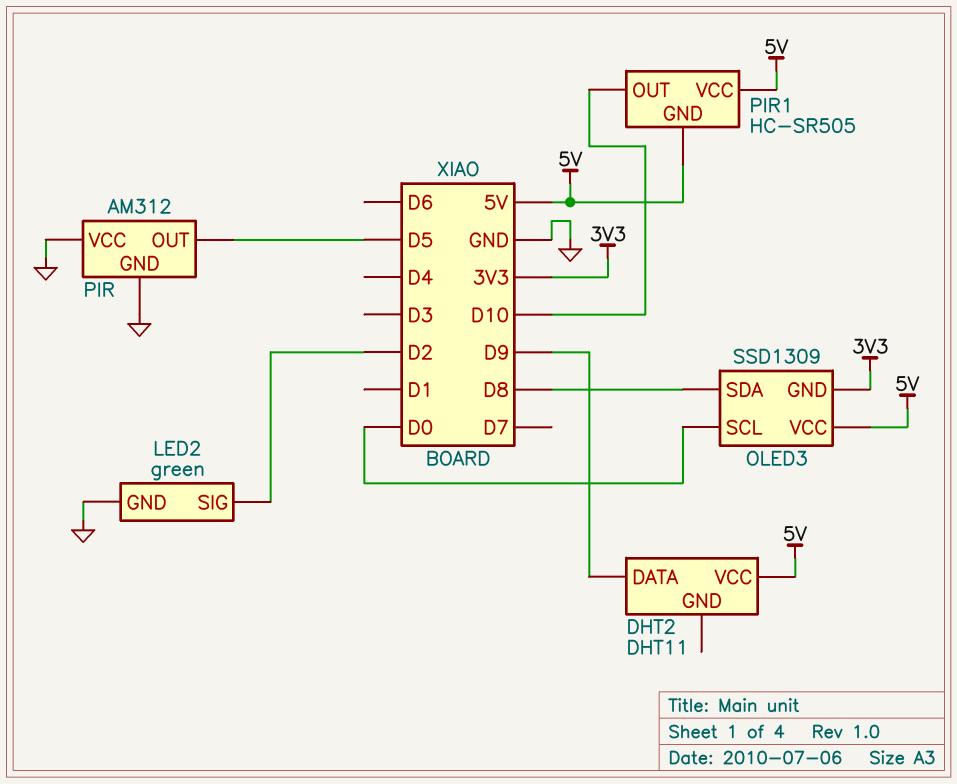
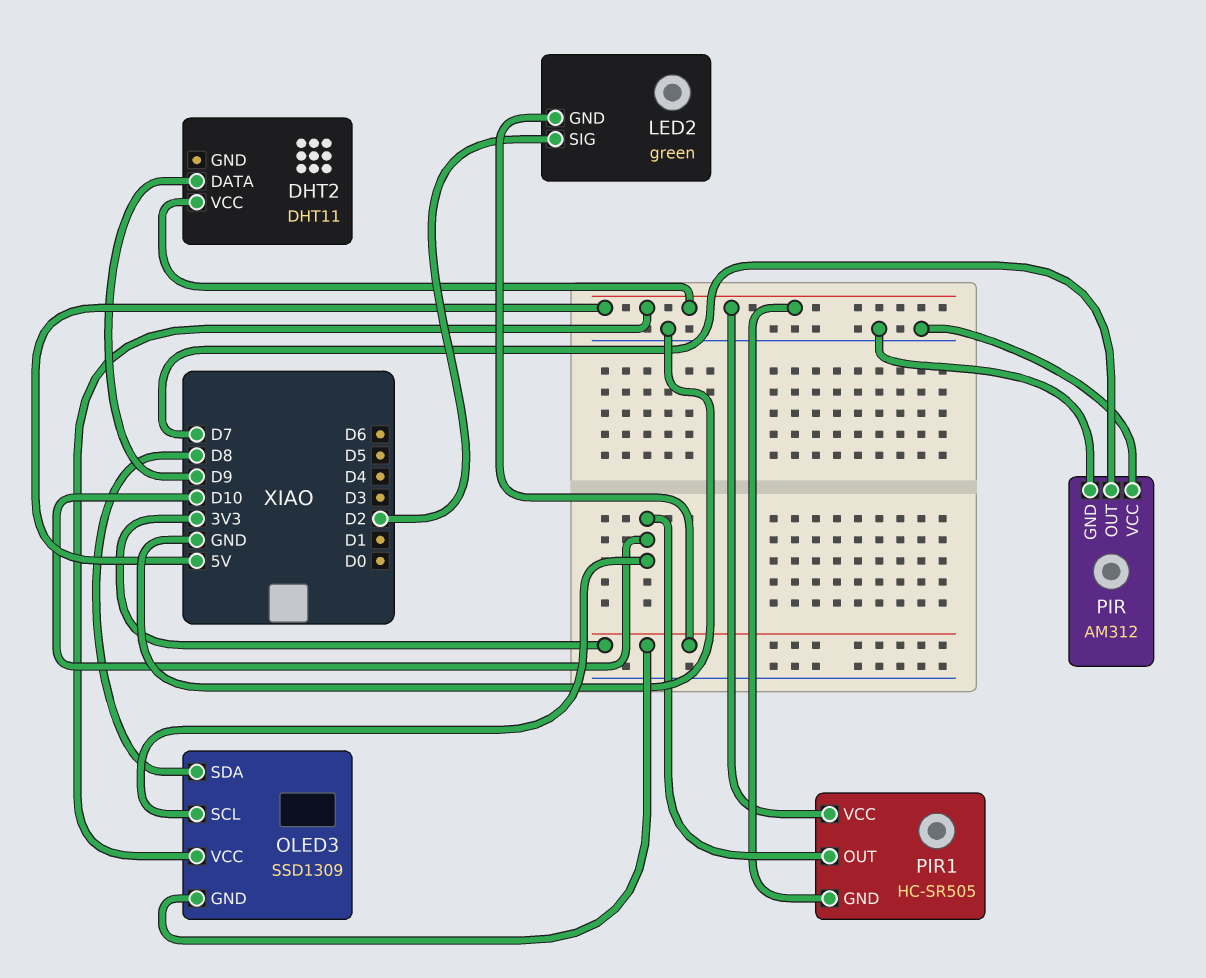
LED2 pin GND: GND -> 3V3
OLED3 pin SCL: D0 -> D10
PIR pin OUT: D5 -> D7

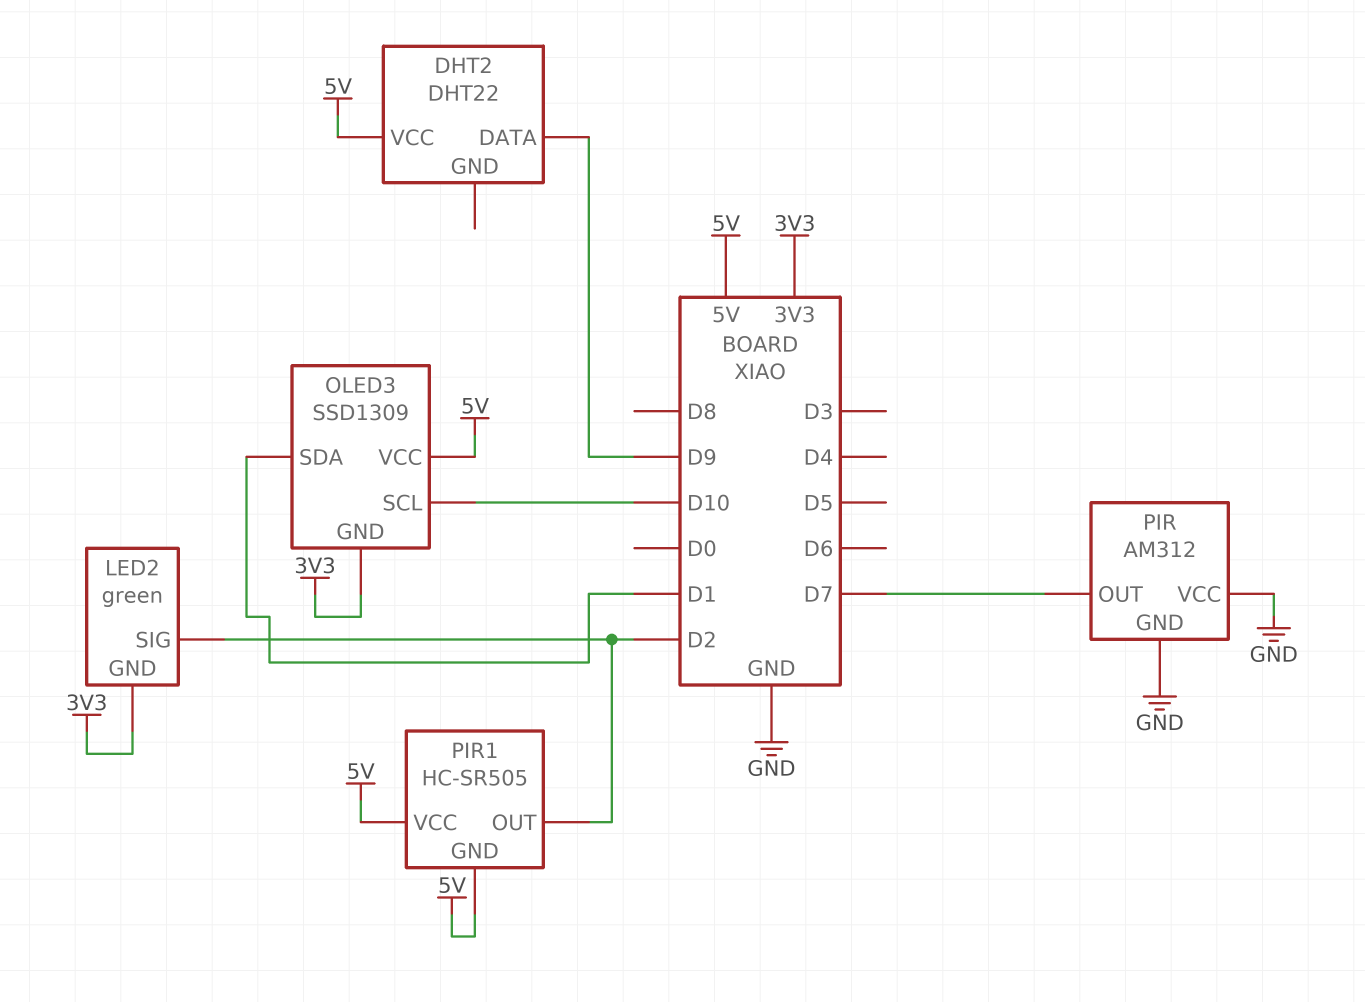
DHT2: DHT11 -> DHT22
OLED3 pin SDA: D8 -> D1
PIR1 pin OUT: D10 -> D2

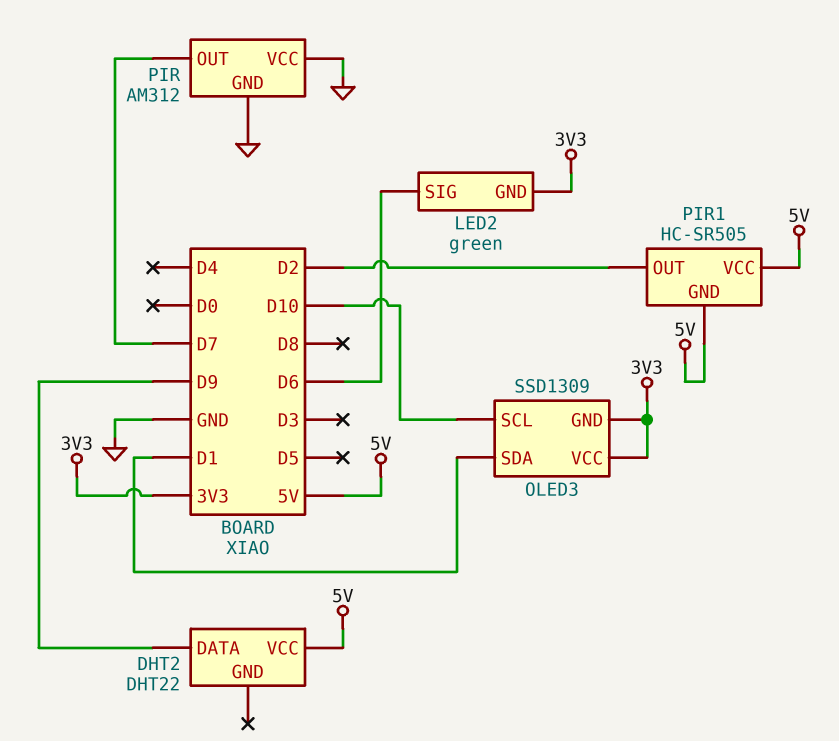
LED2 pin SIG: D2 -> D6
OLED3 pin VCC: 5V -> 3V3

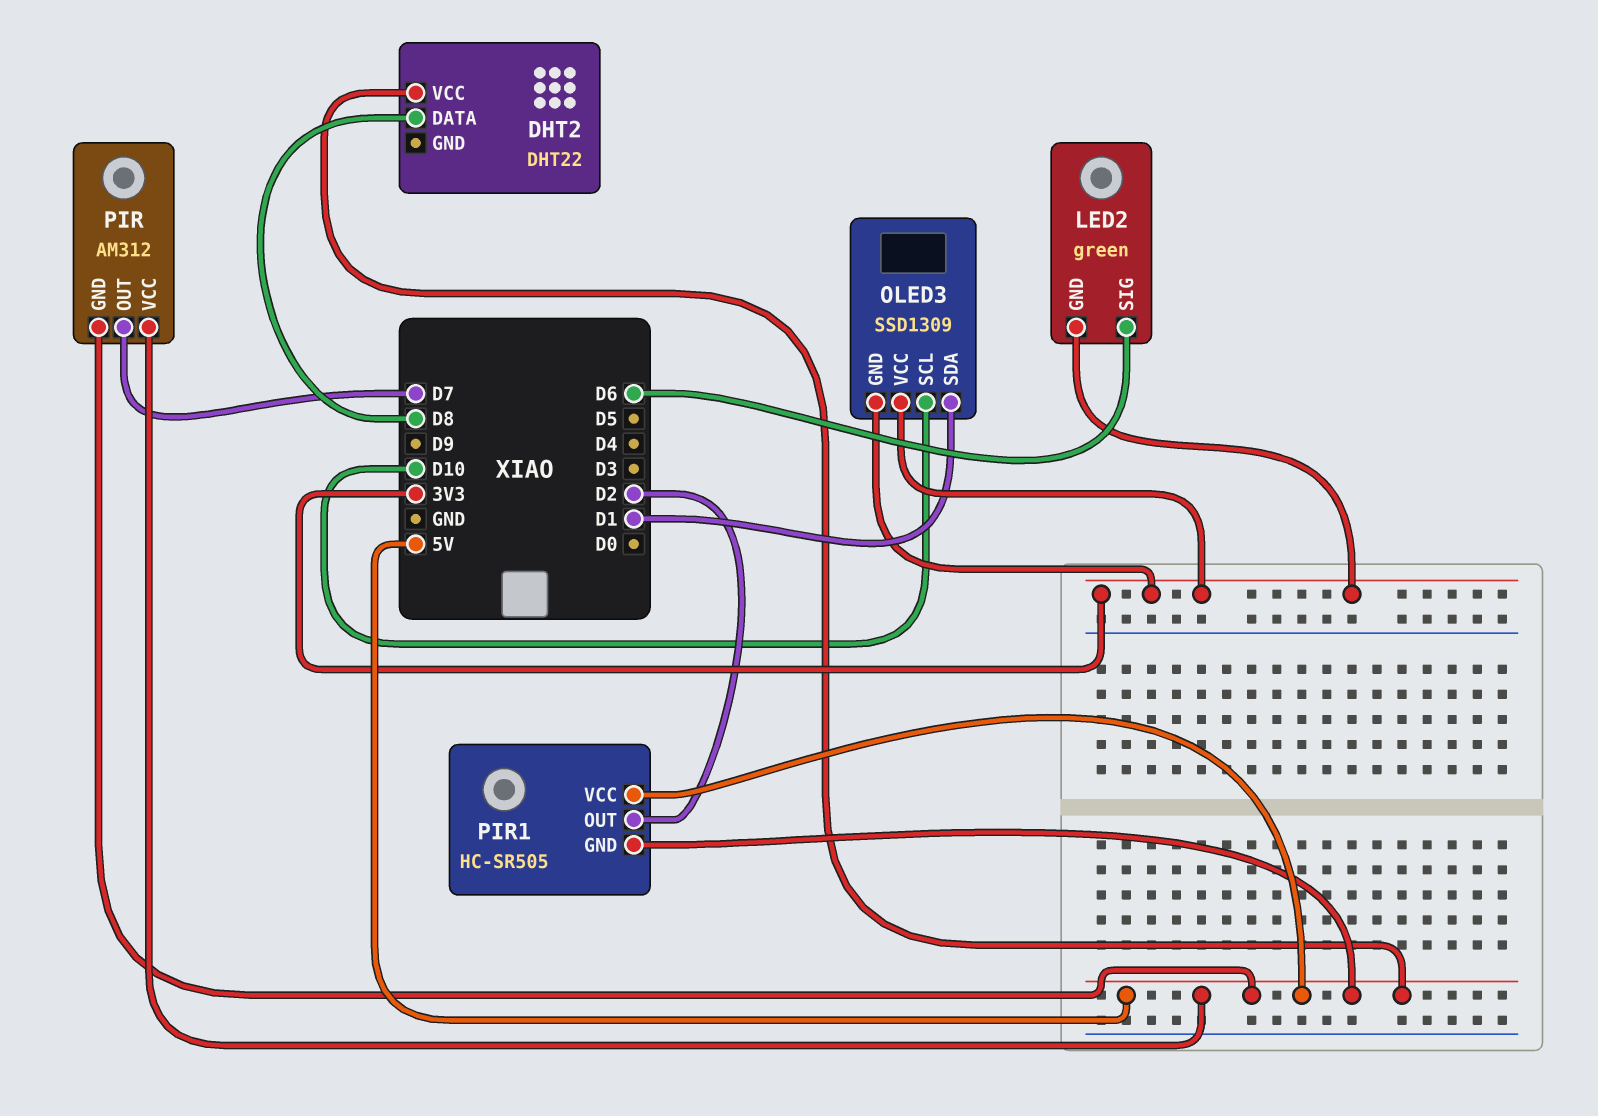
DHT2 pin DATA: D9 -> D8
PIR pin GND: GND -> 5V
PIR pin VCC: GND -> 5V

